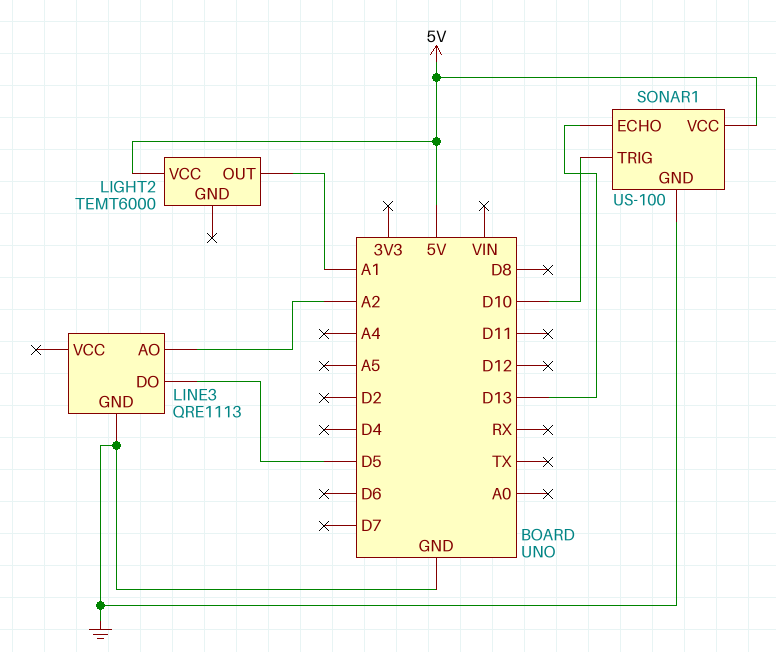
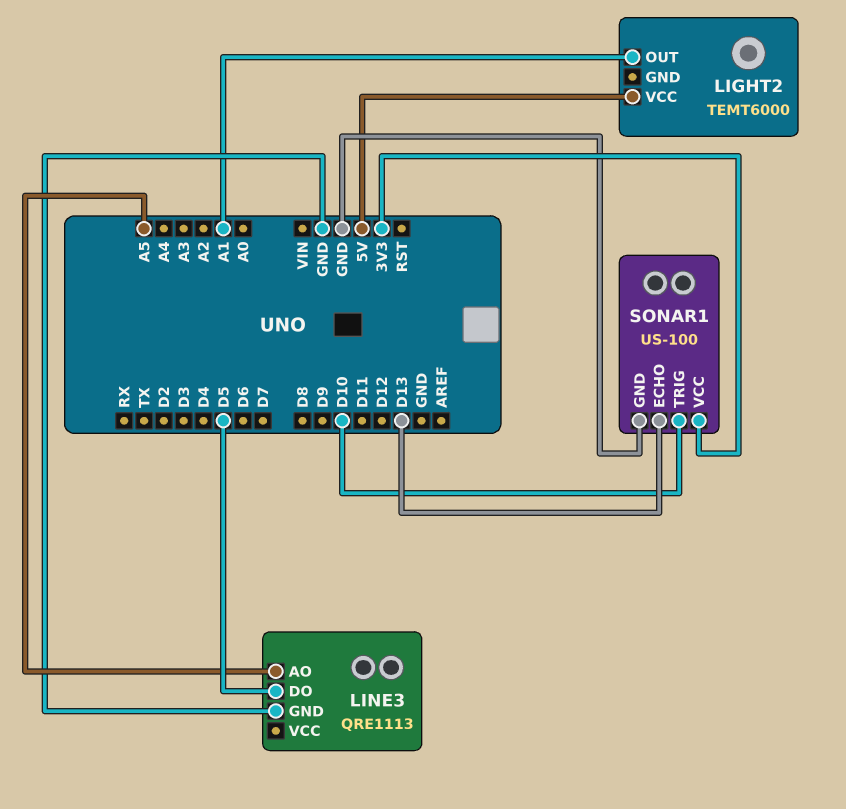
LINE3 pin AO: A2 -> A5
SONAR1 pin VCC: 5V -> 3V3

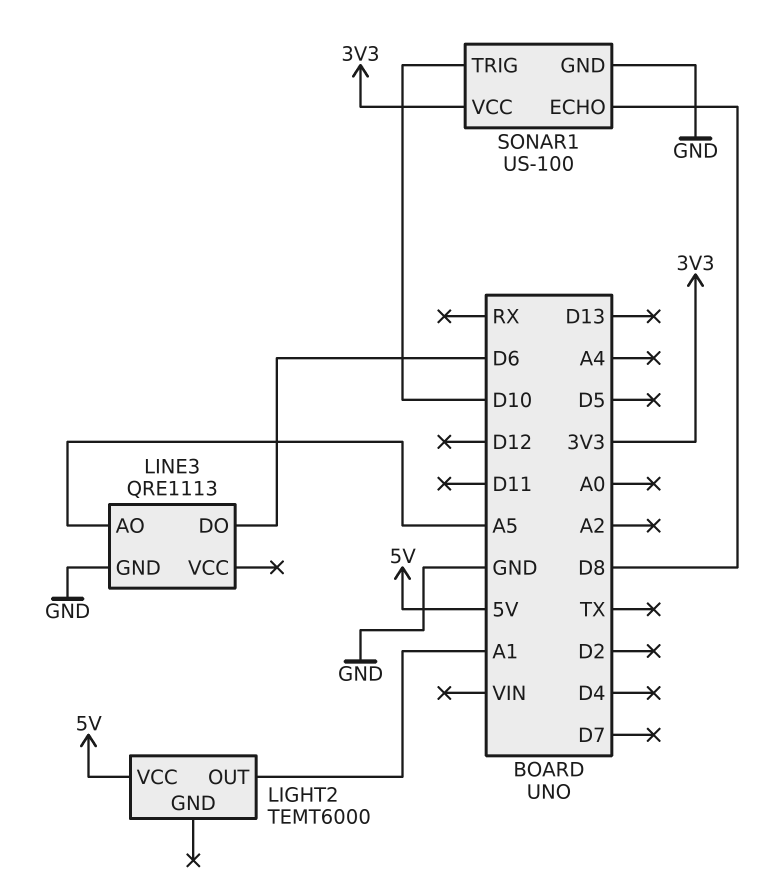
LINE3 pin DO: D5 -> D6
SONAR1 pin ECHO: D13 -> D8

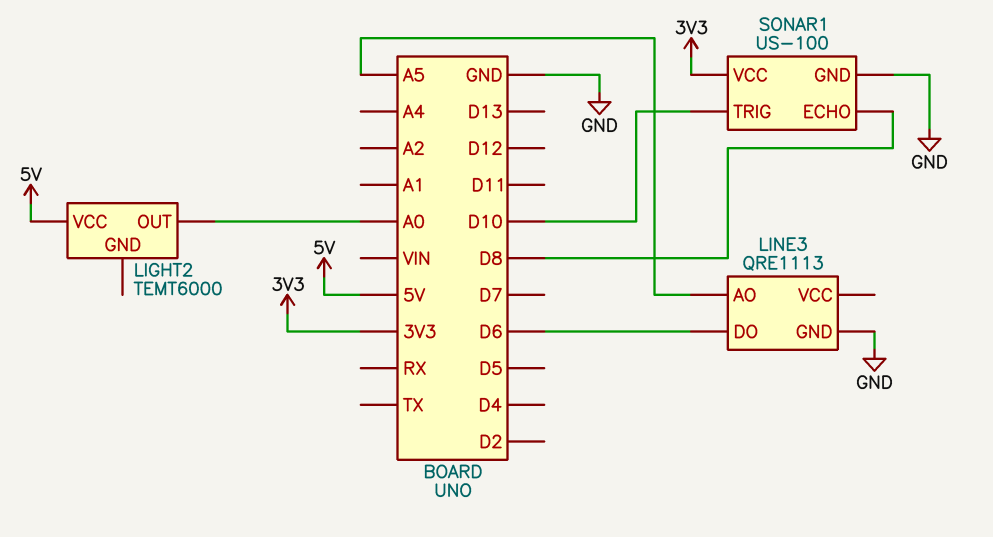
LIGHT2 pin OUT: A1 -> A0

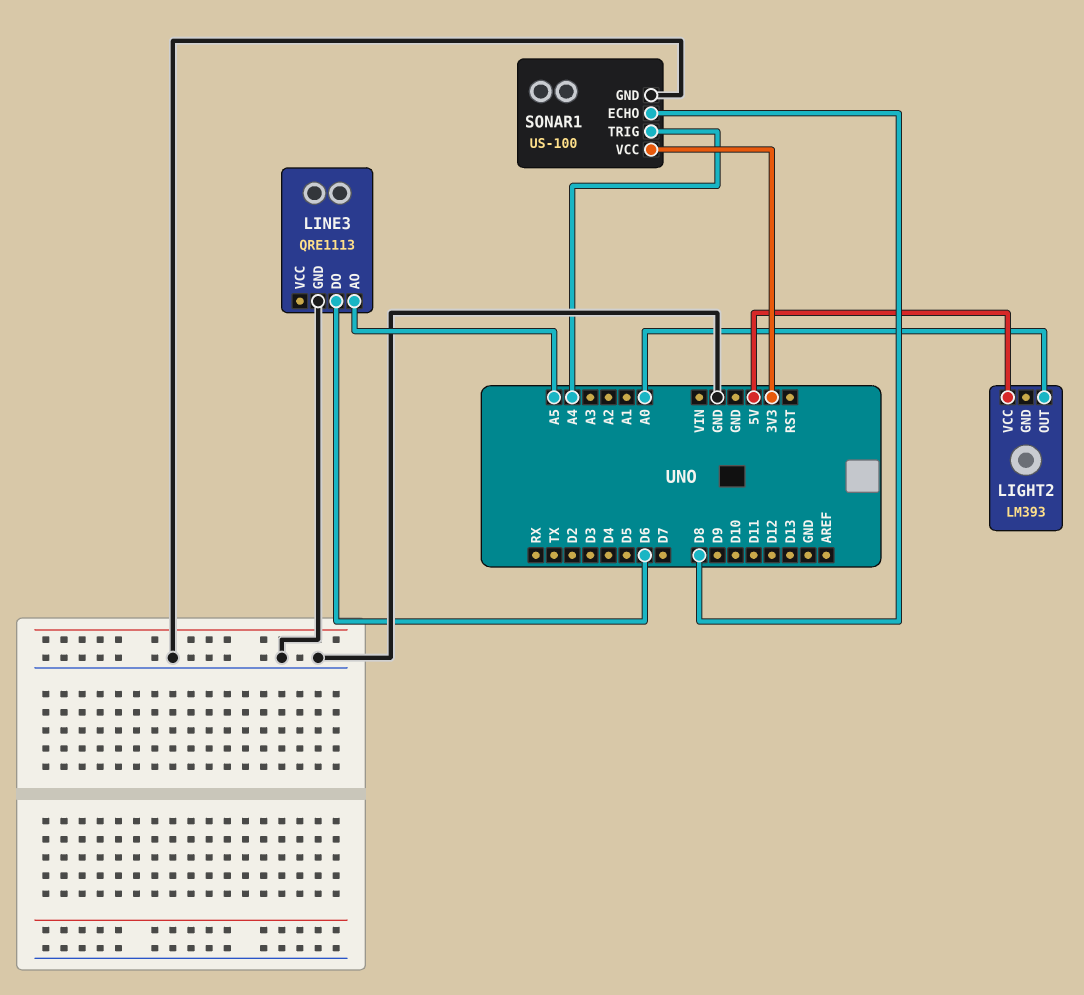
LIGHT2: TEMT6000 -> LM393
SONAR1 pin TRIG: D10 -> A4

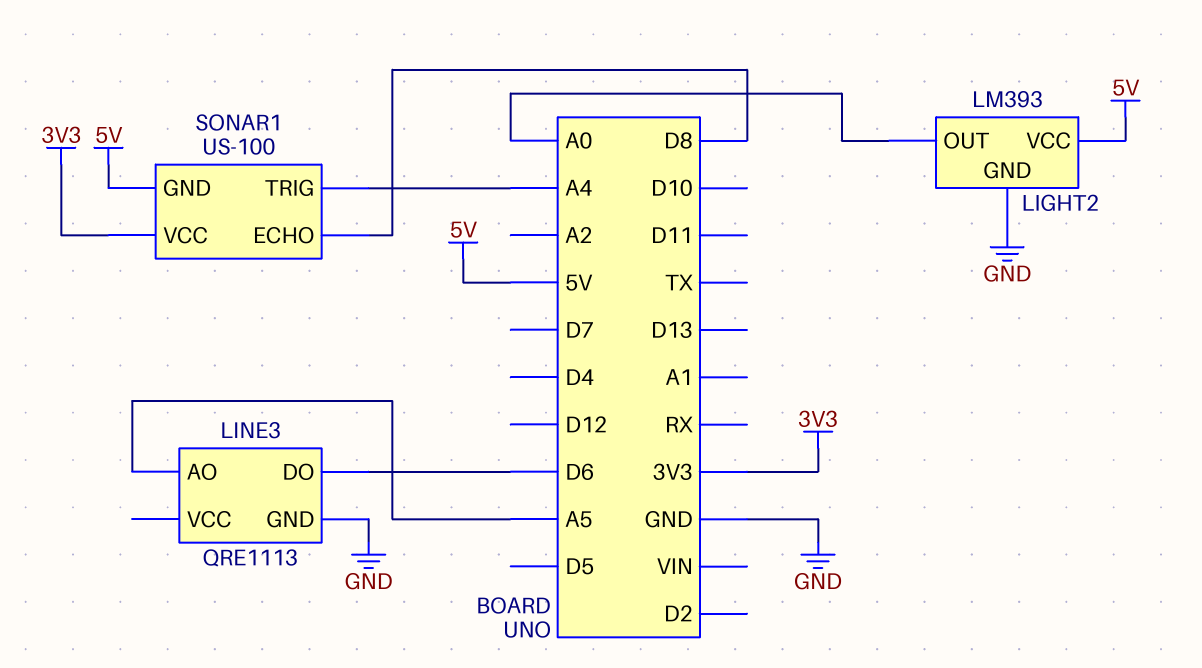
LIGHT2 pin GND: none -> GND
SONAR1 pin GND: GND -> 5V

